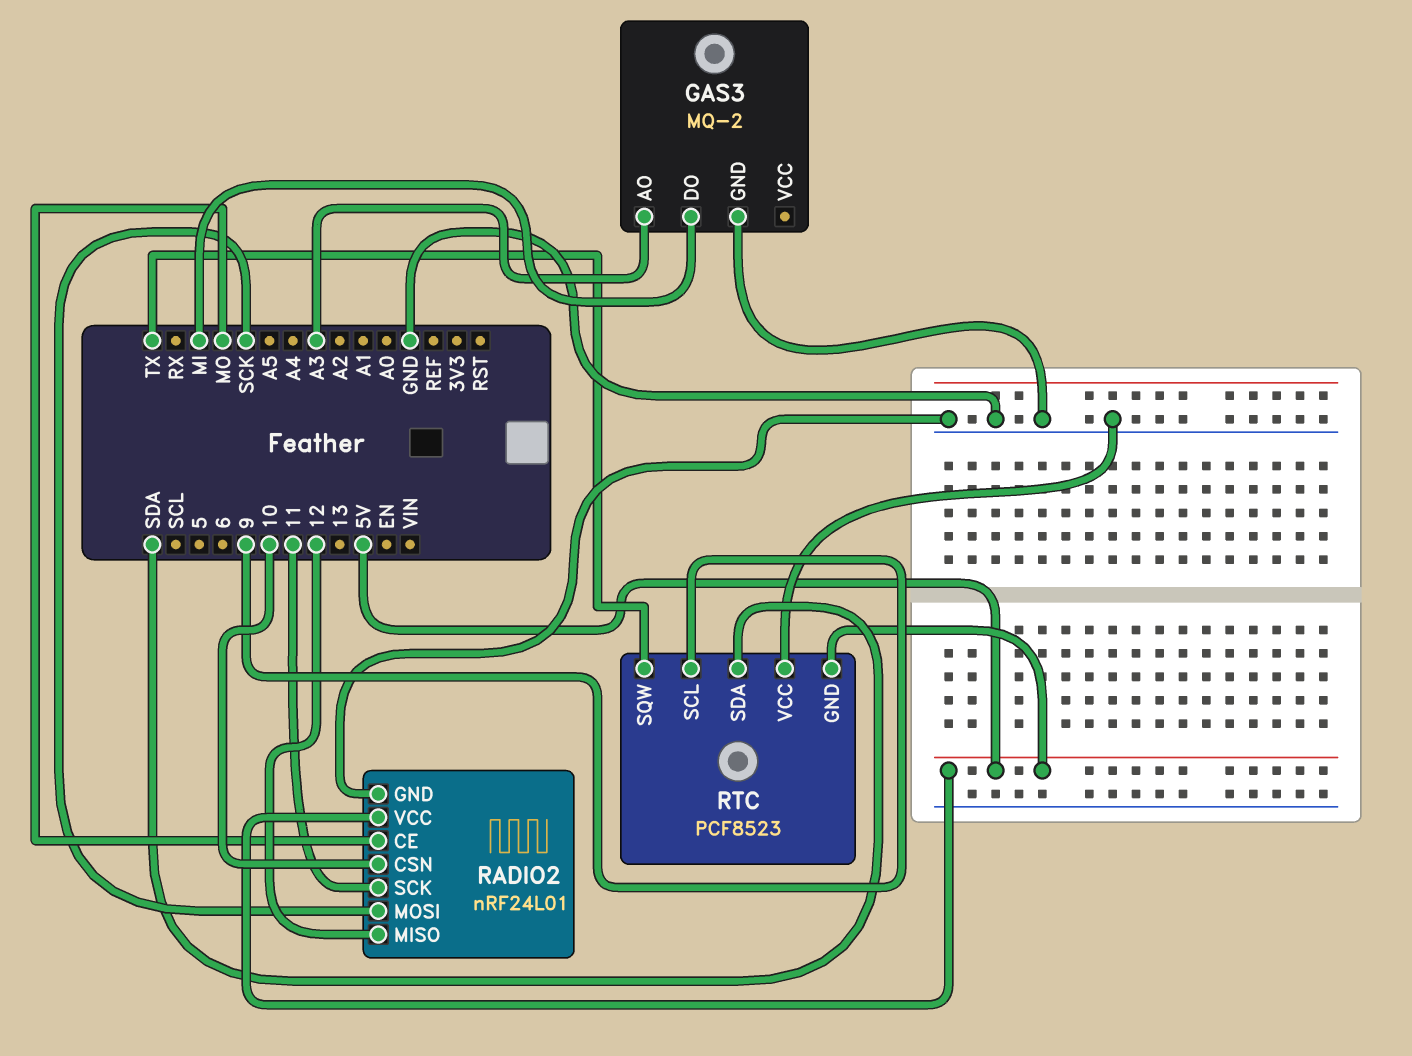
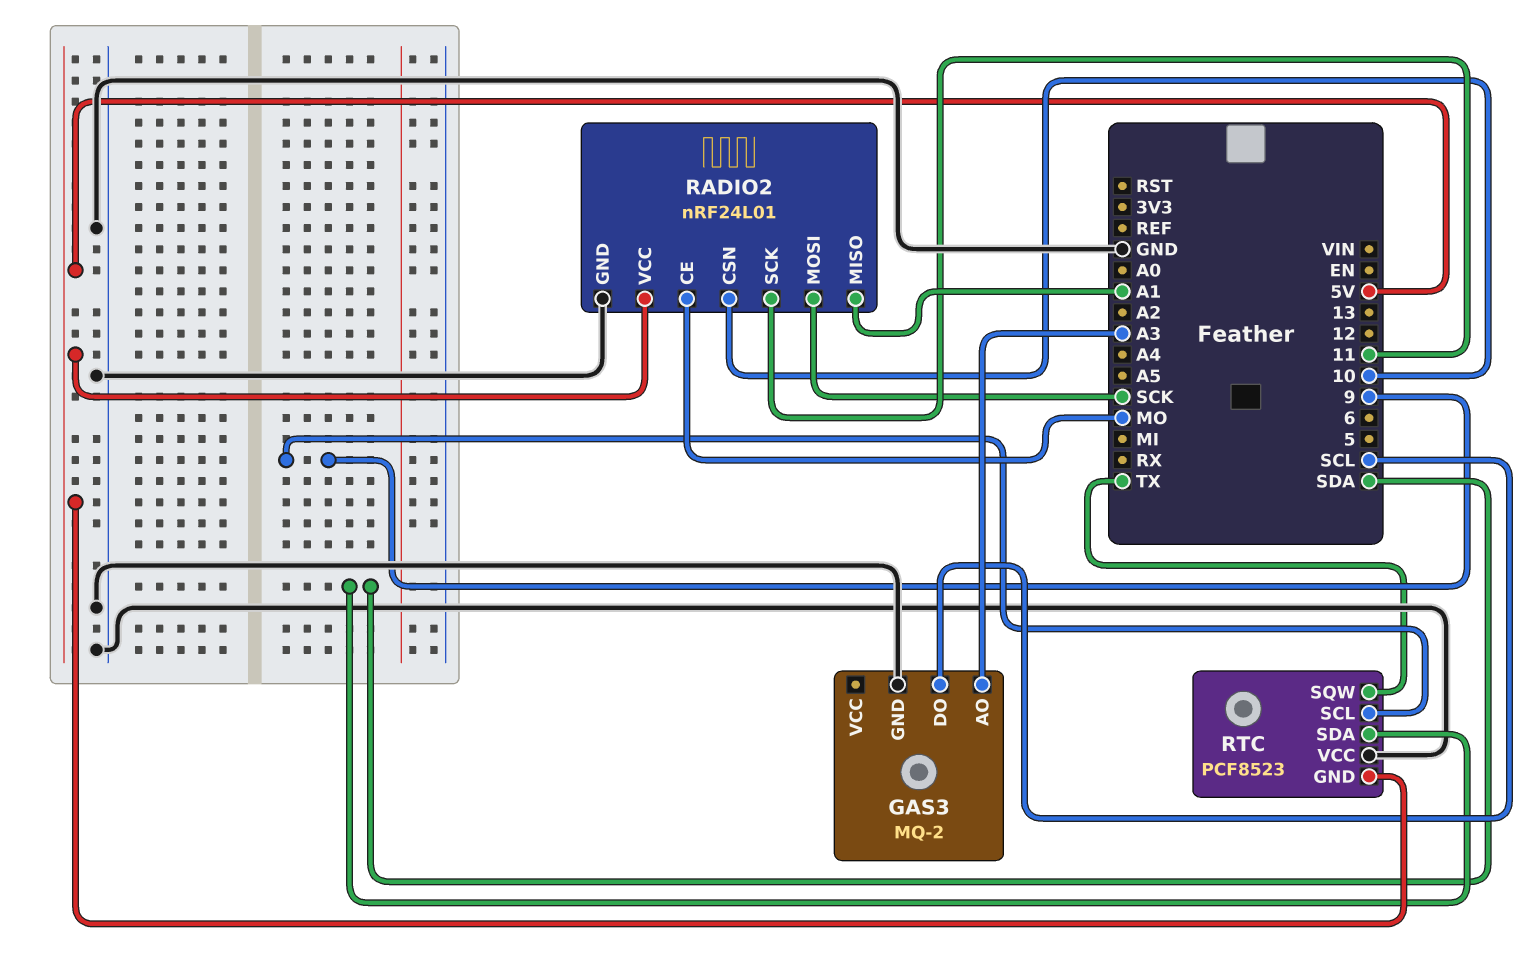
GAS3 pin DO: MI -> SCL
RADIO2 pin MISO: 12 -> A1

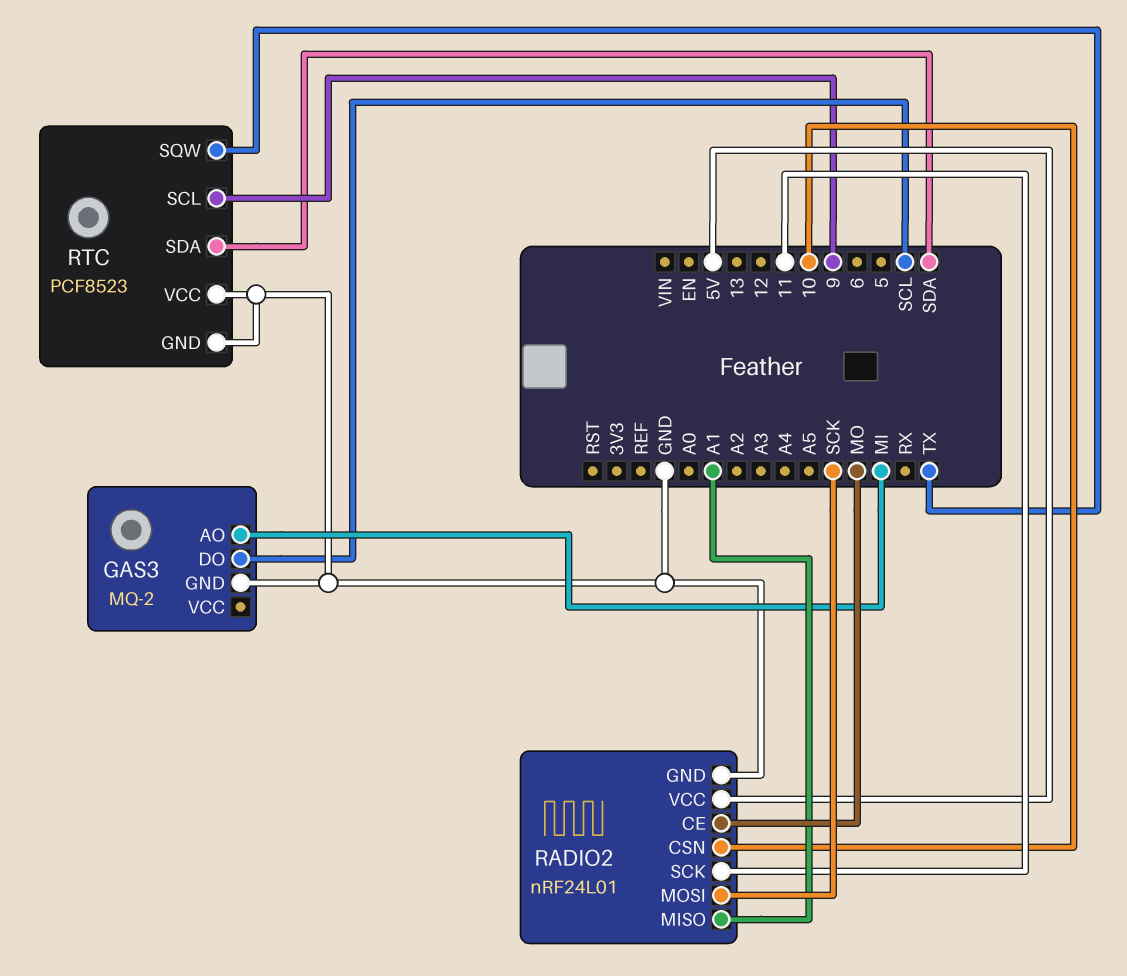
GAS3 pin AO: A3 -> MI
RTC pin GND: 5V -> GND

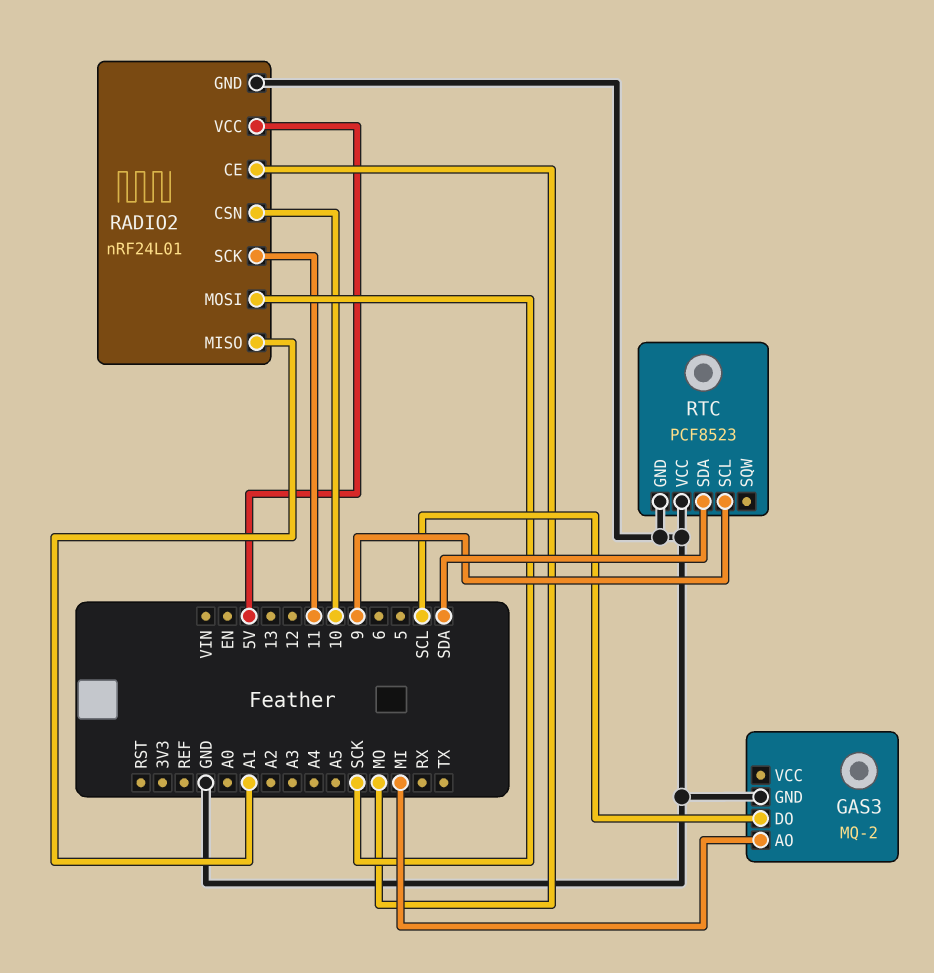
RTC pin SQW: TX -> none

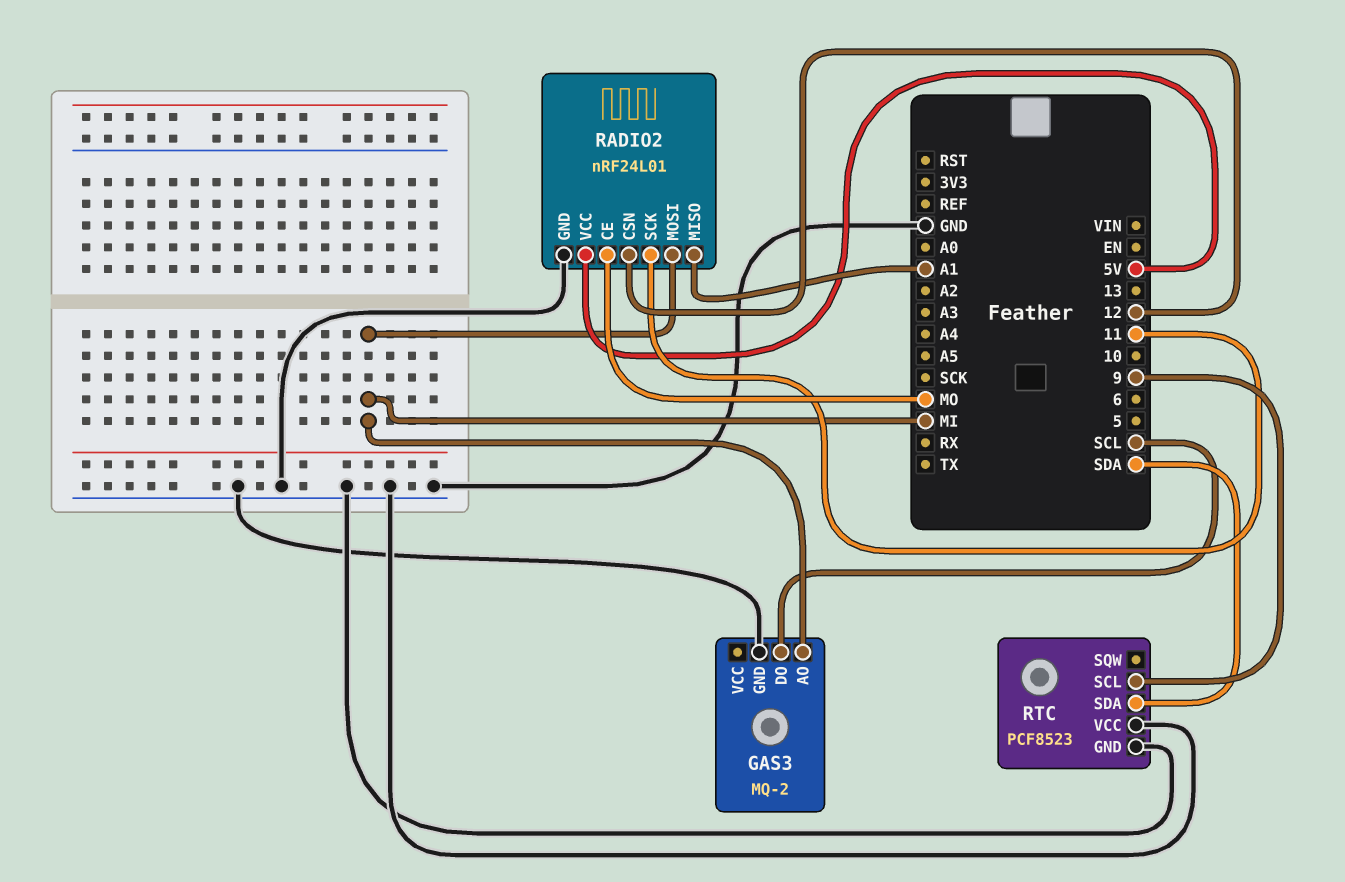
RADIO2 pin CSN: 10 -> 12
RADIO2 pin MOSI: SCK -> MI

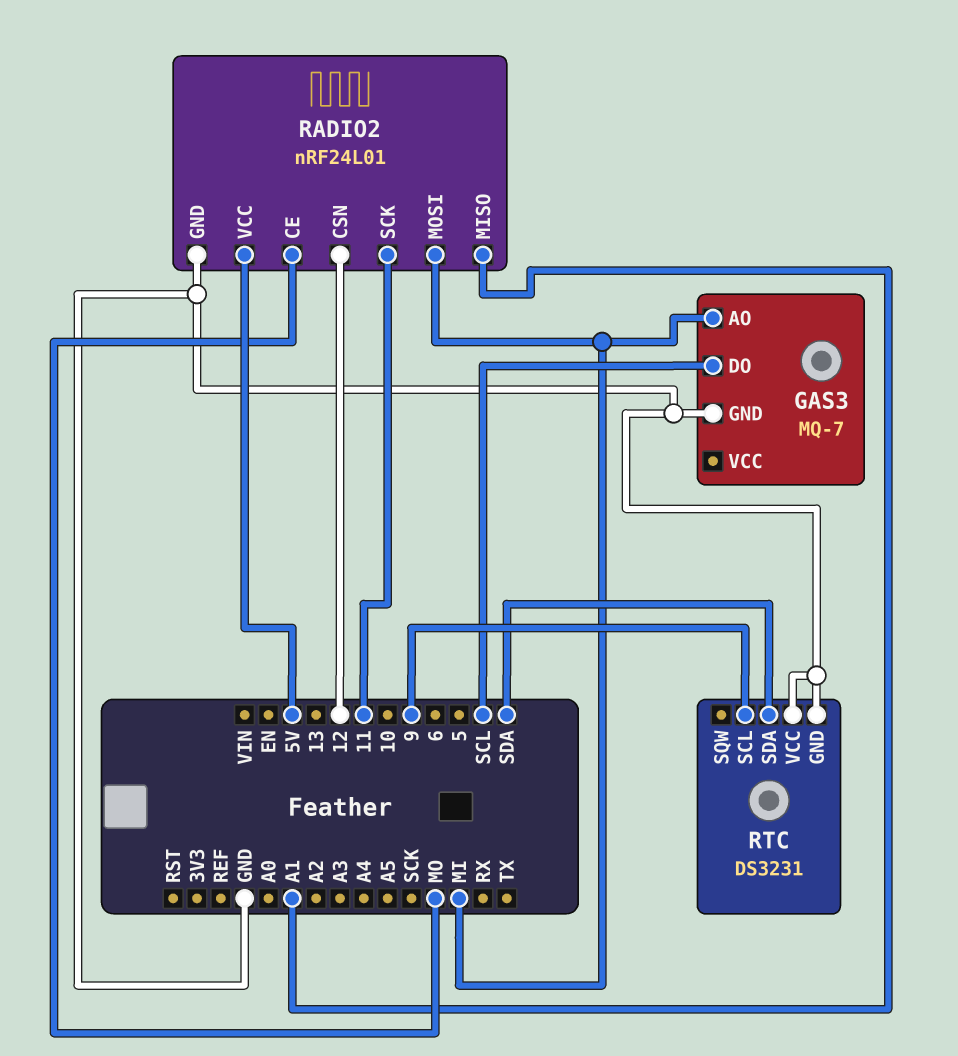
GAS3: MQ-2 -> MQ-7
RTC: PCF8523 -> DS3231

